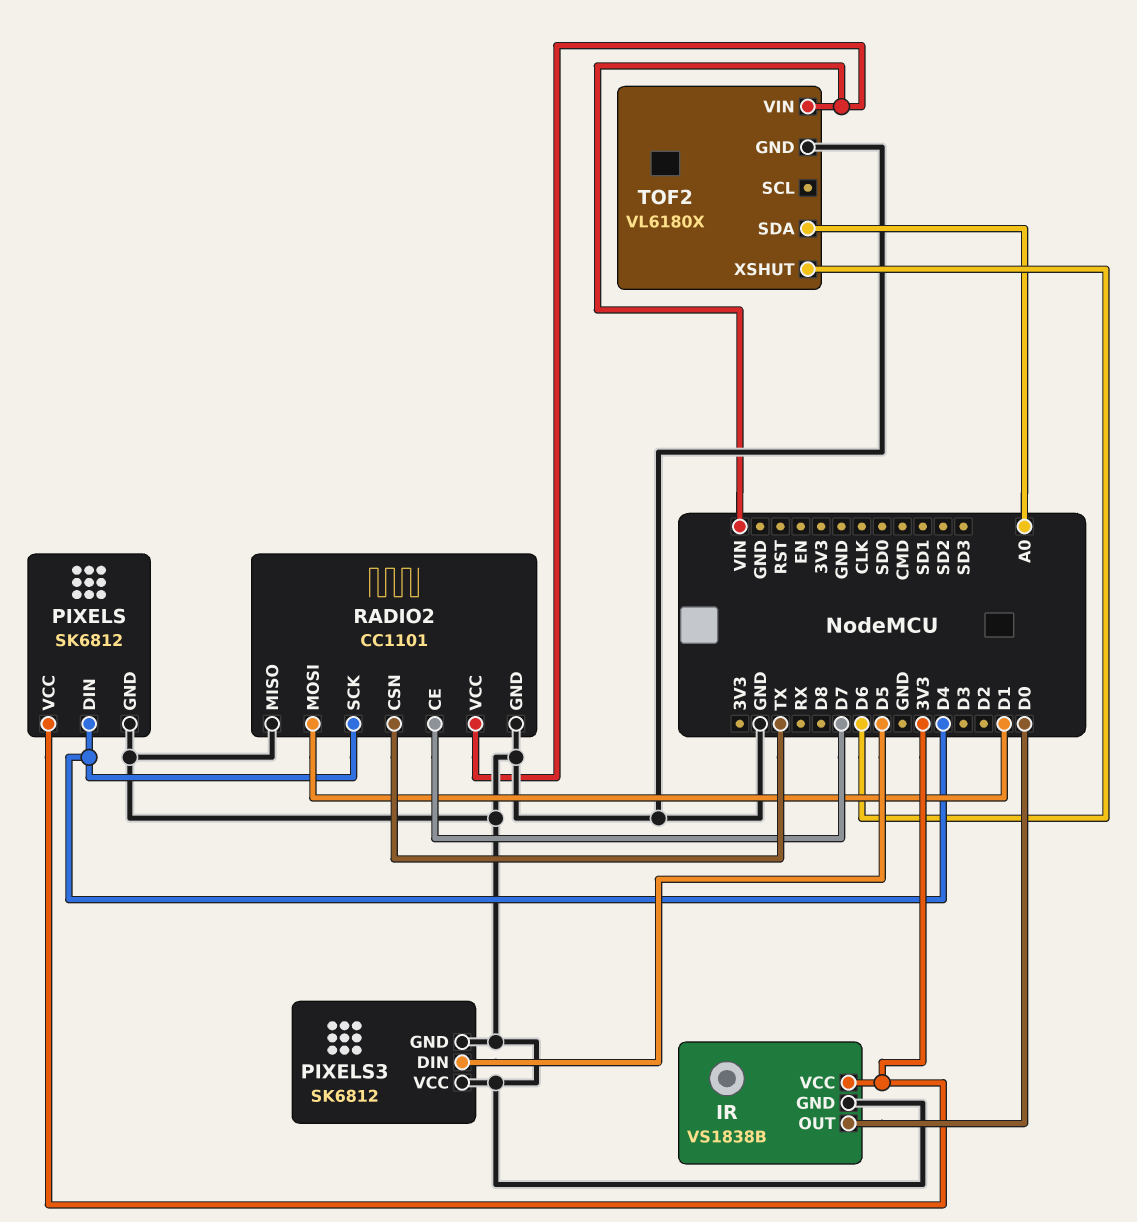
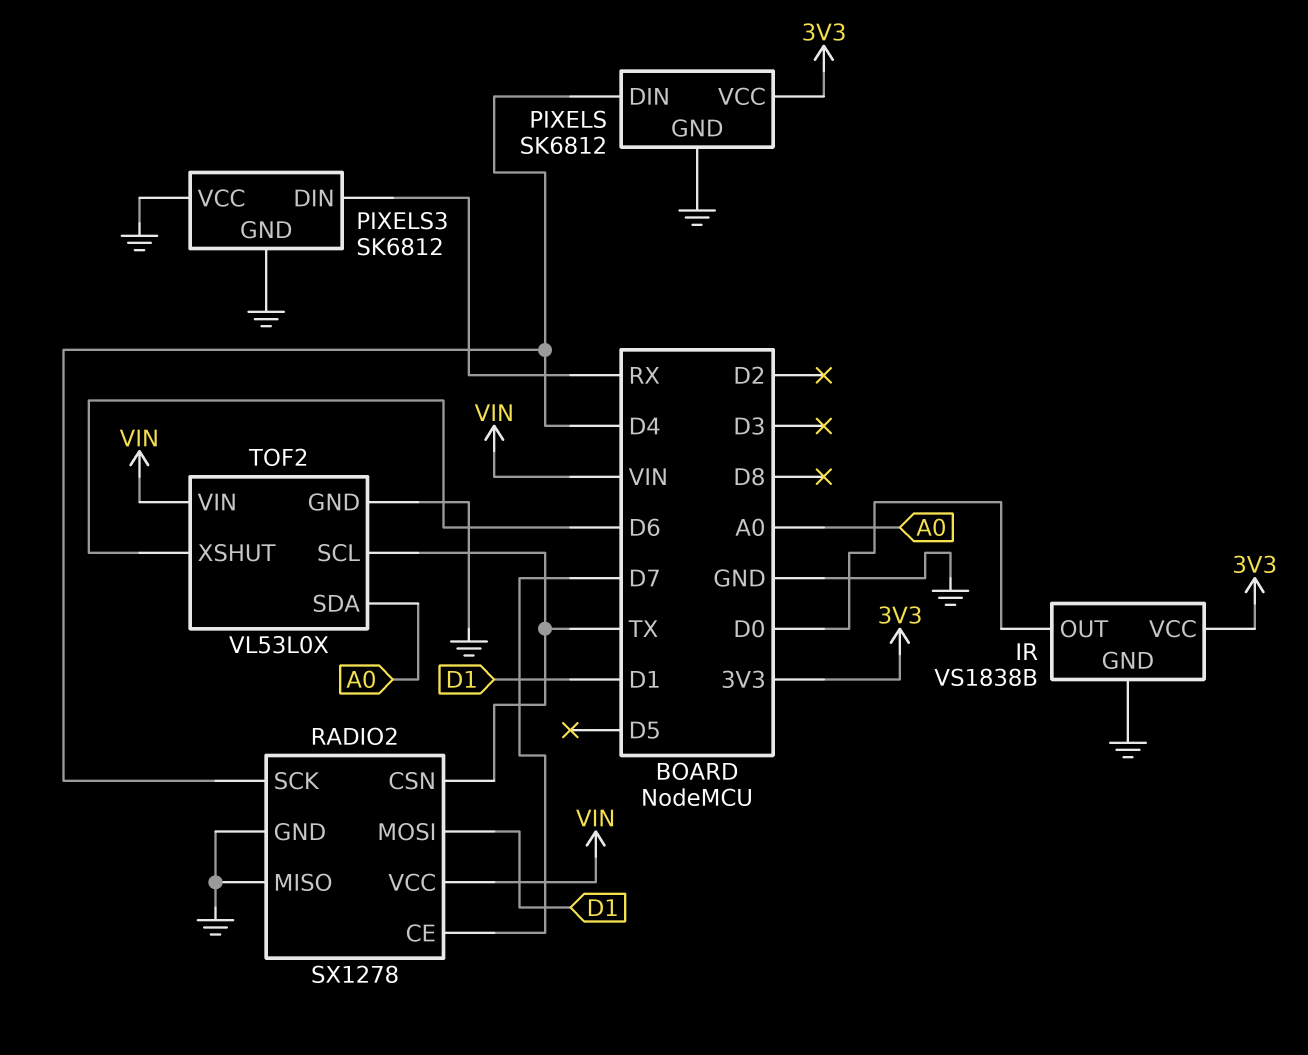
PIXELS3 pin DIN: D5 -> RX
RADIO2: CC1101 -> SX1278
TOF2: VL6180X -> VL53L0X
TOF2 pin SCL: none -> TX

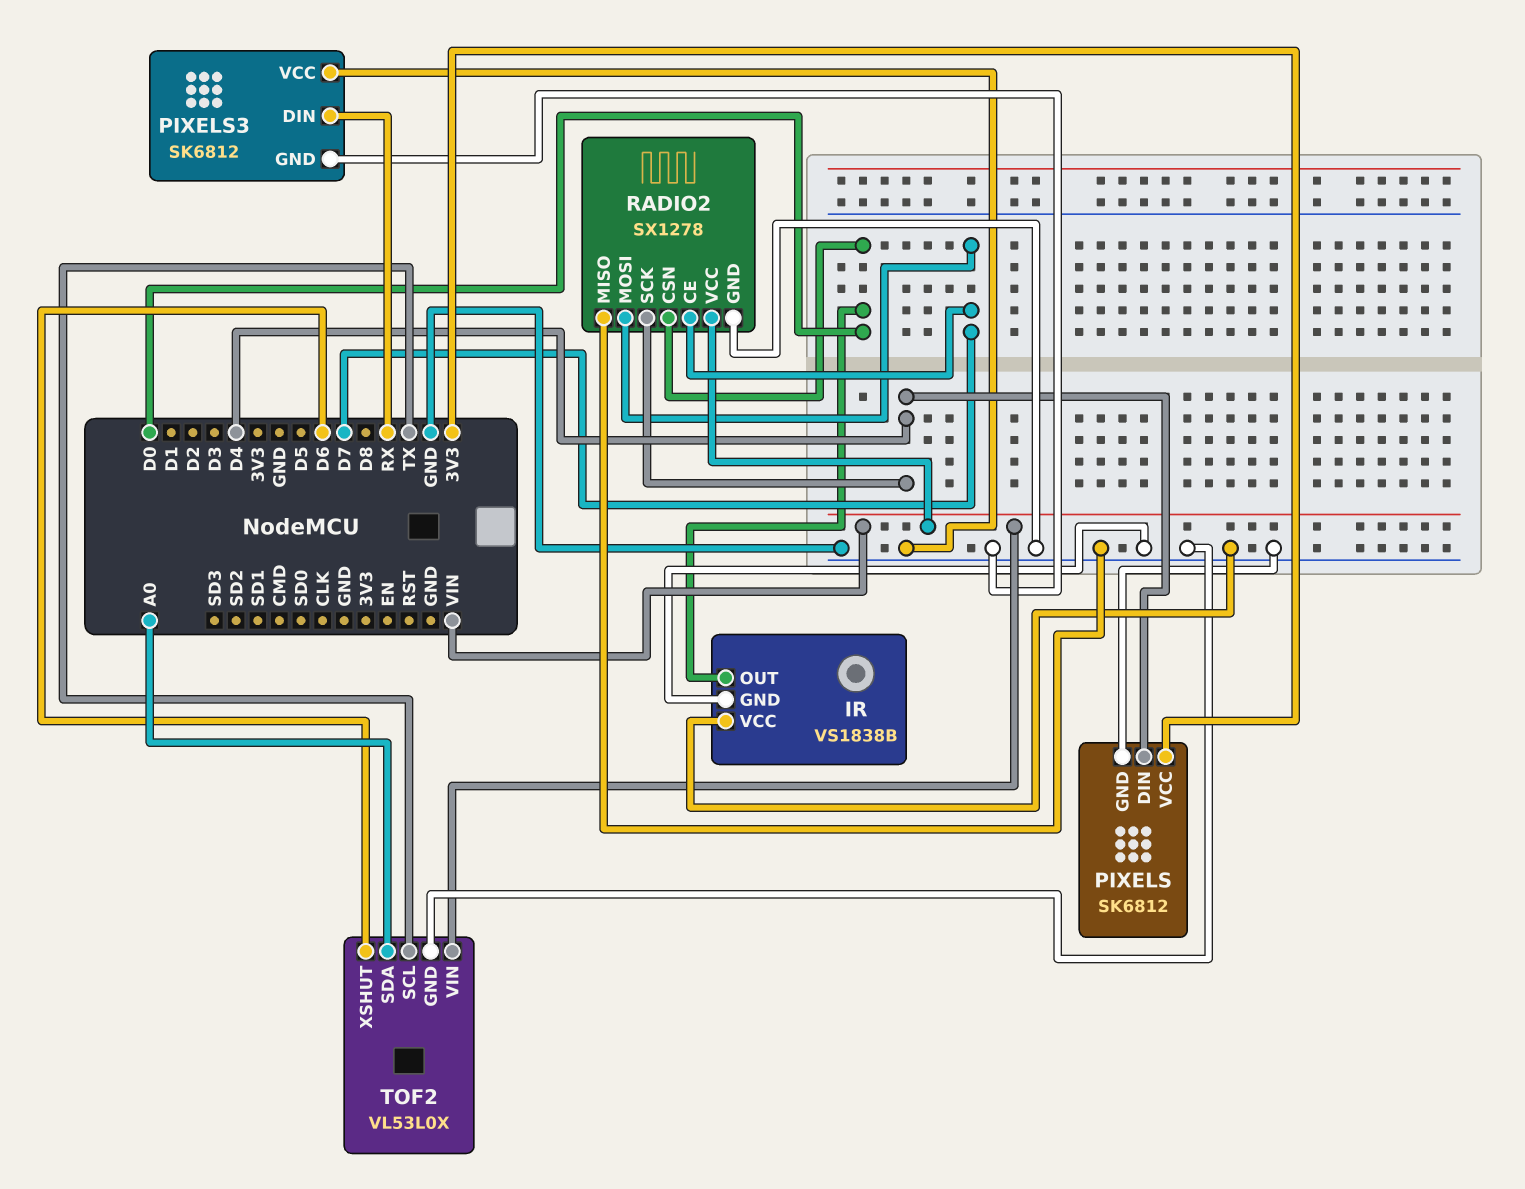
IR pin VCC: 3V3 -> GND
RADIO2 pin CSN: TX -> D0
RADIO2 pin MOSI: D1 -> D7

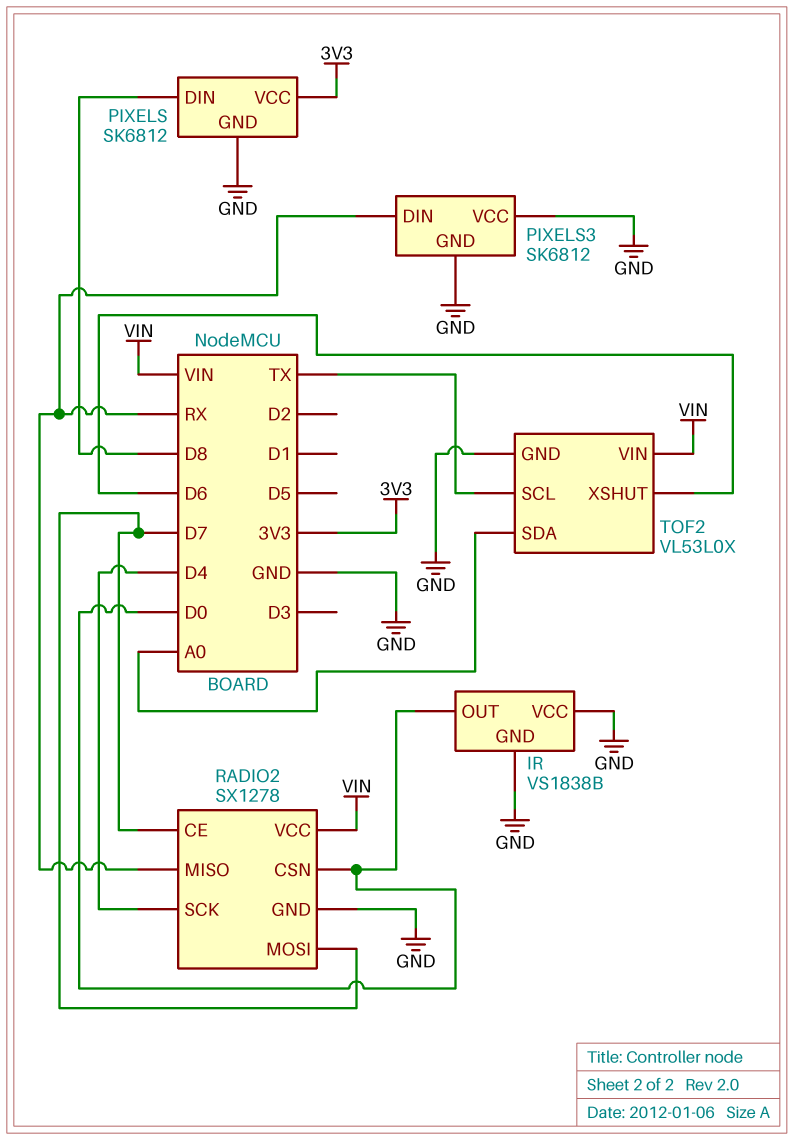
PIXELS pin DIN: D4 -> D8
RADIO2 pin MISO: GND -> RX

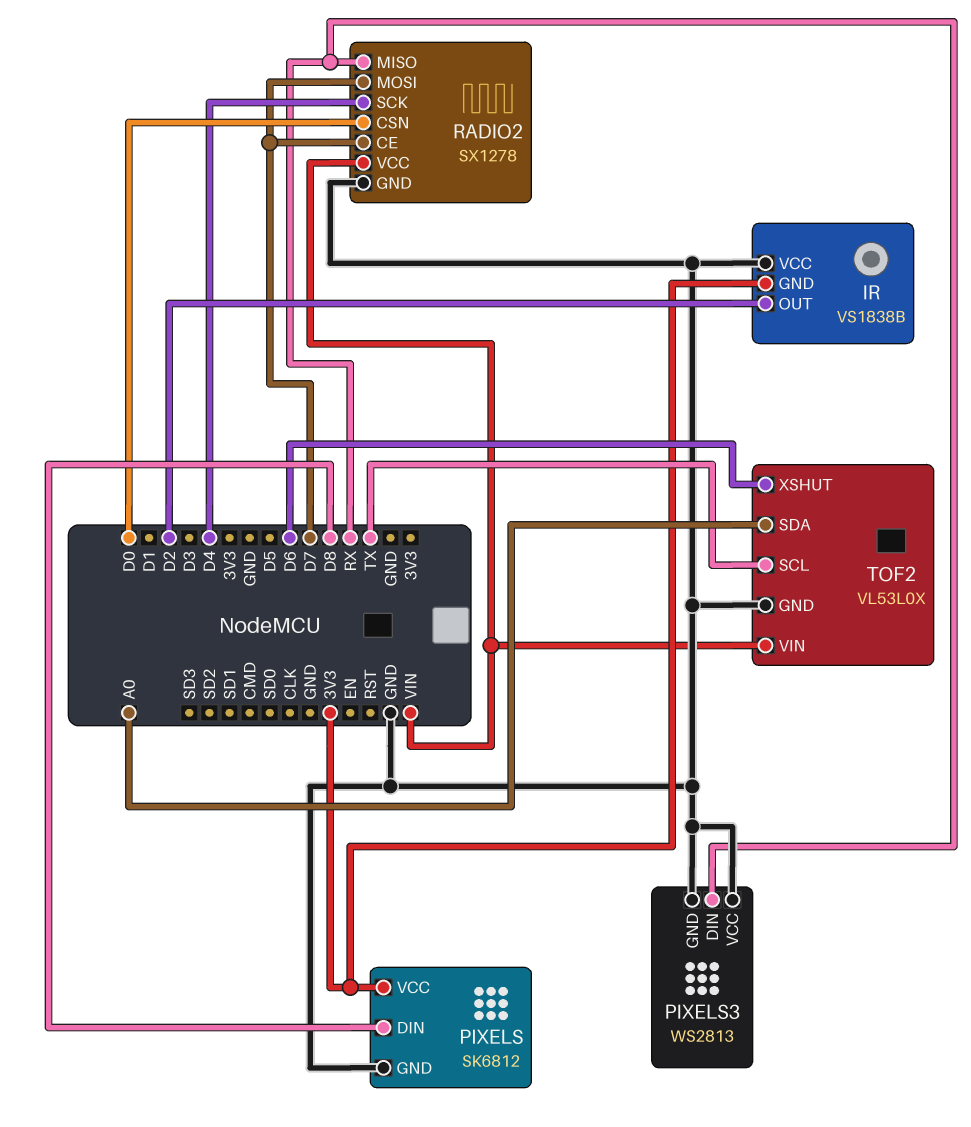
IR pin GND: GND -> 3V3
IR pin OUT: D0 -> D2
PIXELS3: SK6812 -> WS2813

